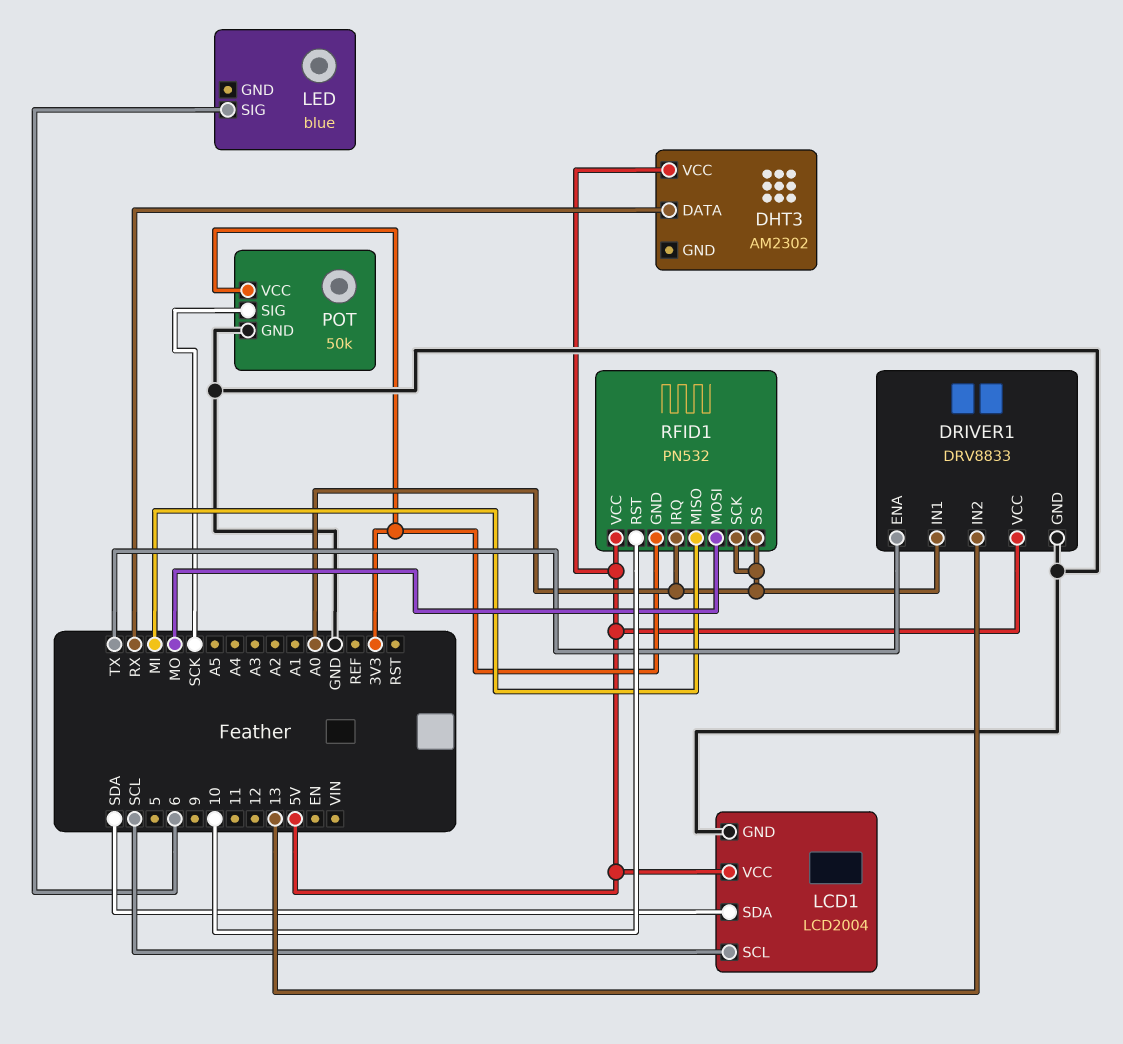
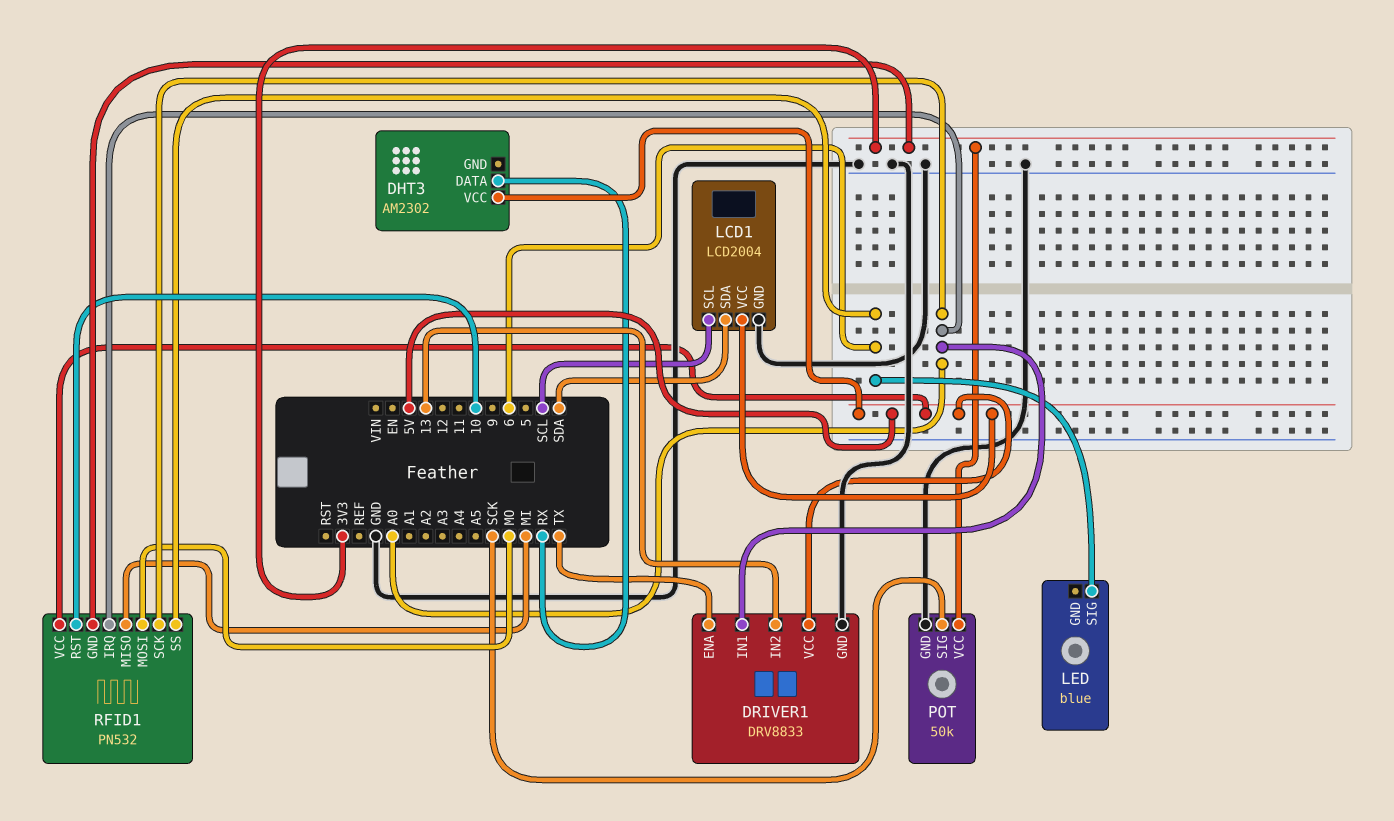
RFID1 pin SS: A0 -> 6

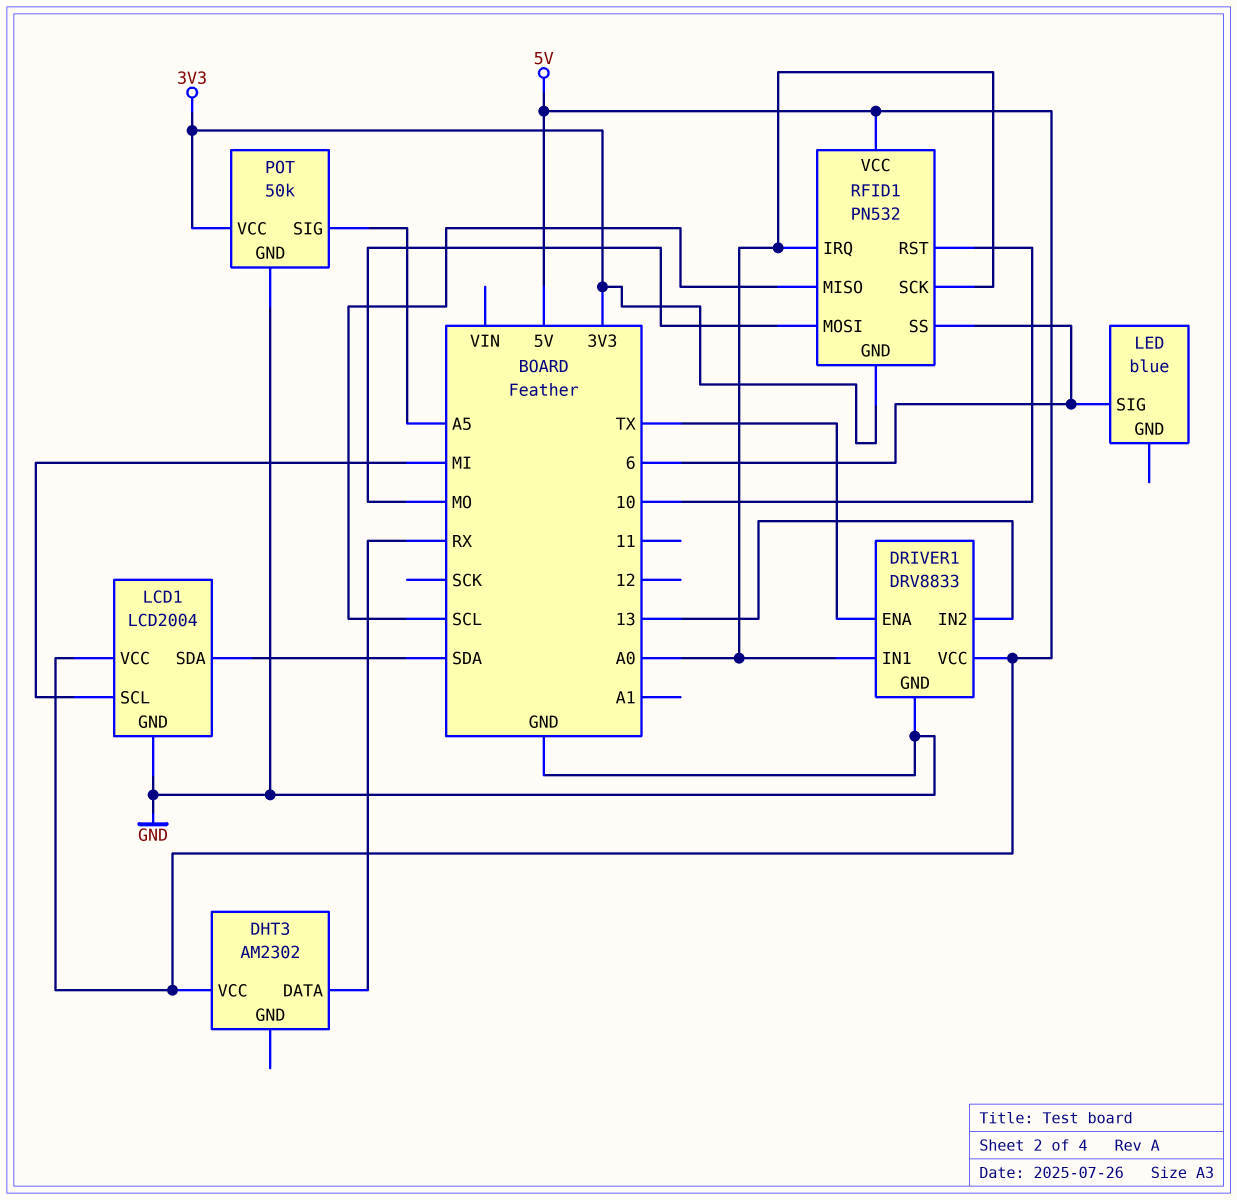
LCD1 pin SCL: SCL -> MI
POT pin SIG: SCK -> A5
RFID1 pin MISO: MI -> SCL

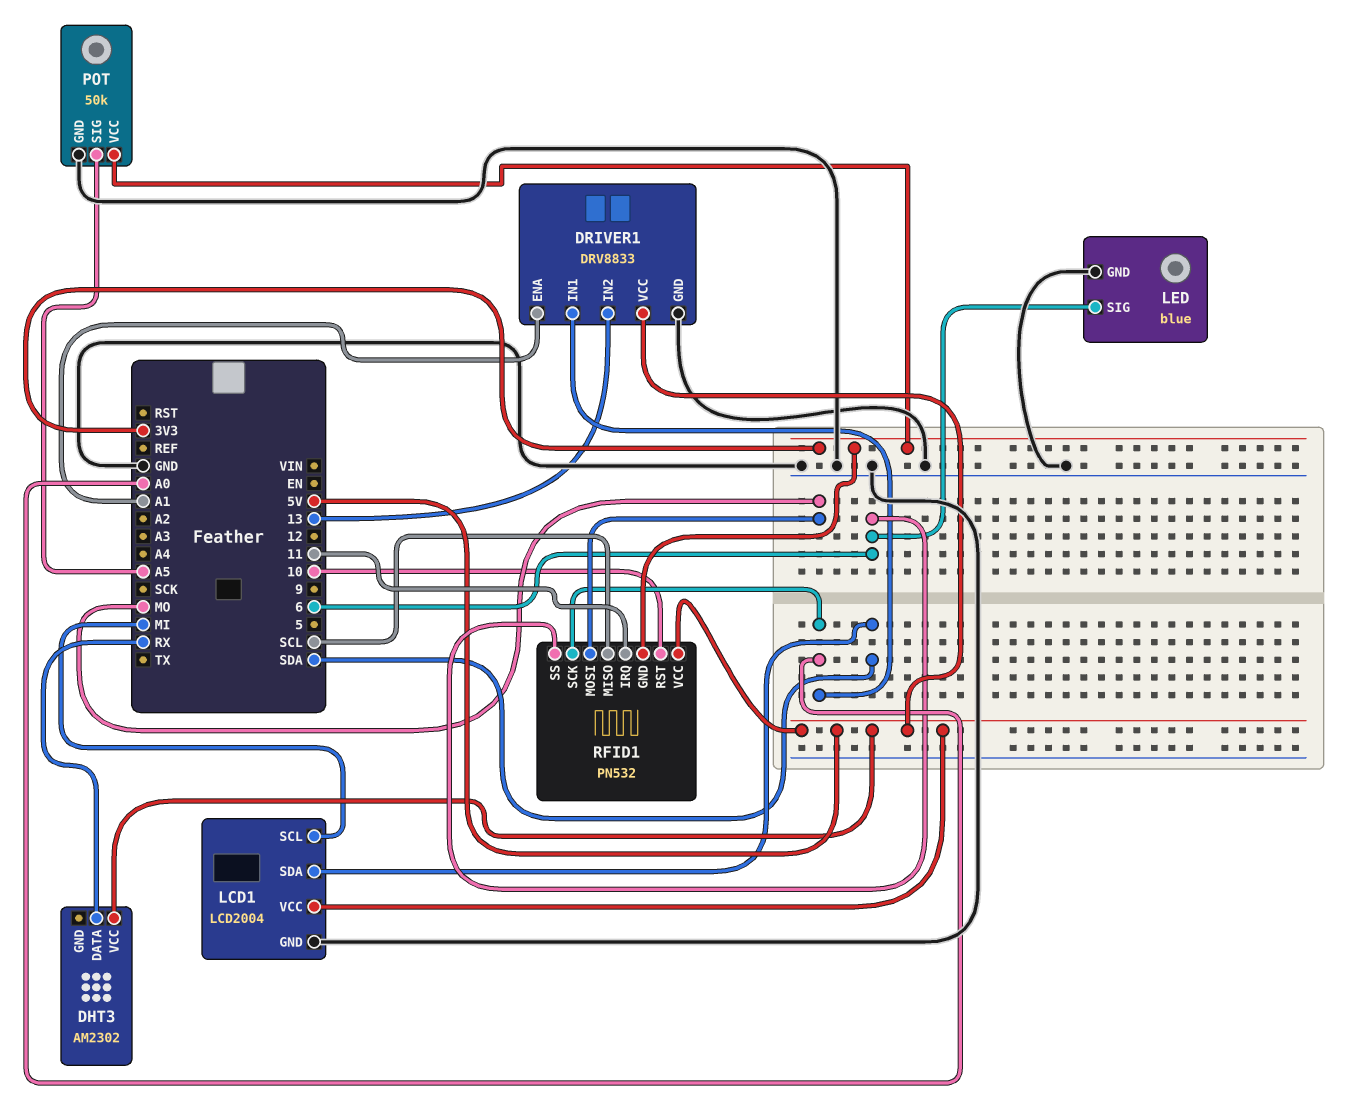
DRIVER1 pin ENA: TX -> A1
LED pin GND: none -> GND
RFID1 pin IRQ: A0 -> 11

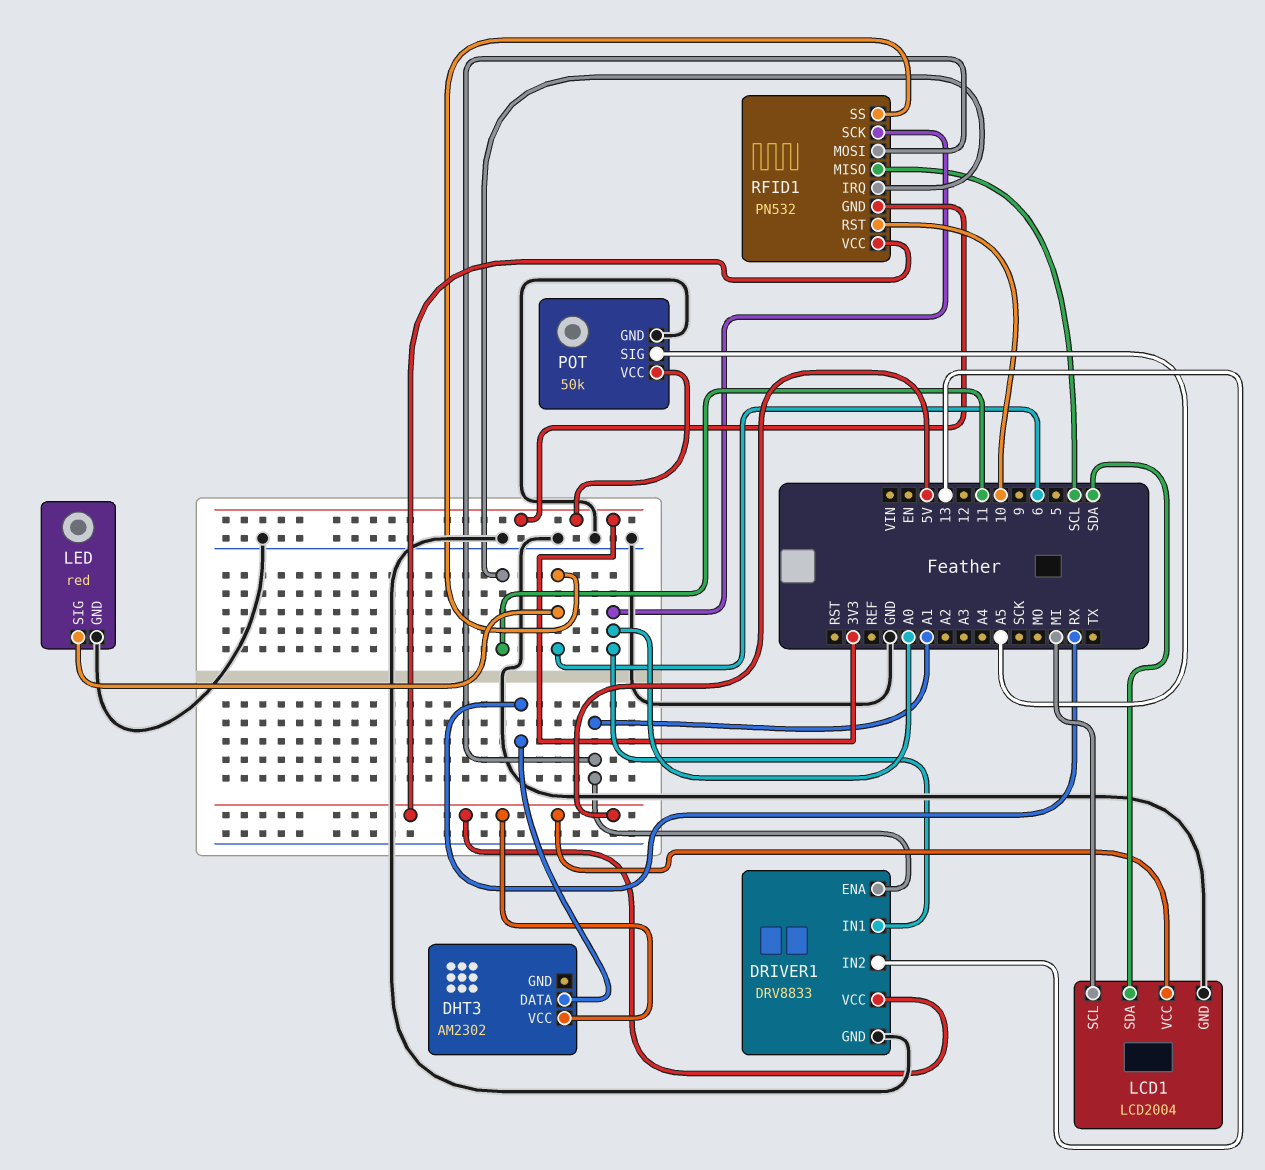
LED: blue -> red
RFID1 pin MOSI: MO -> A1

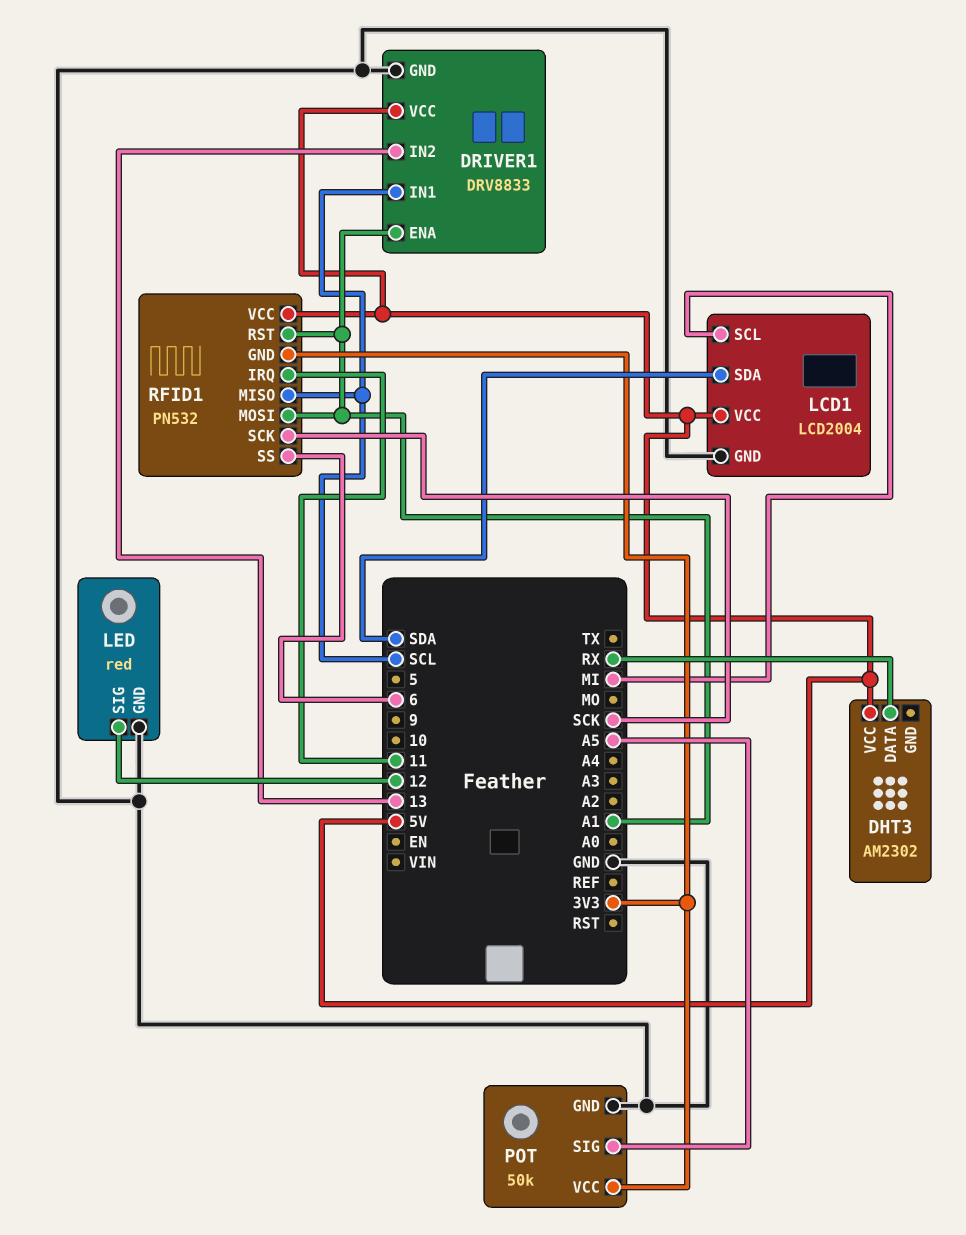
DRIVER1 pin IN1: A0 -> SCL
LED pin SIG: 6 -> 12
RFID1 pin RST: 10 -> A1
RFID1 pin SCK: A0 -> SCK

